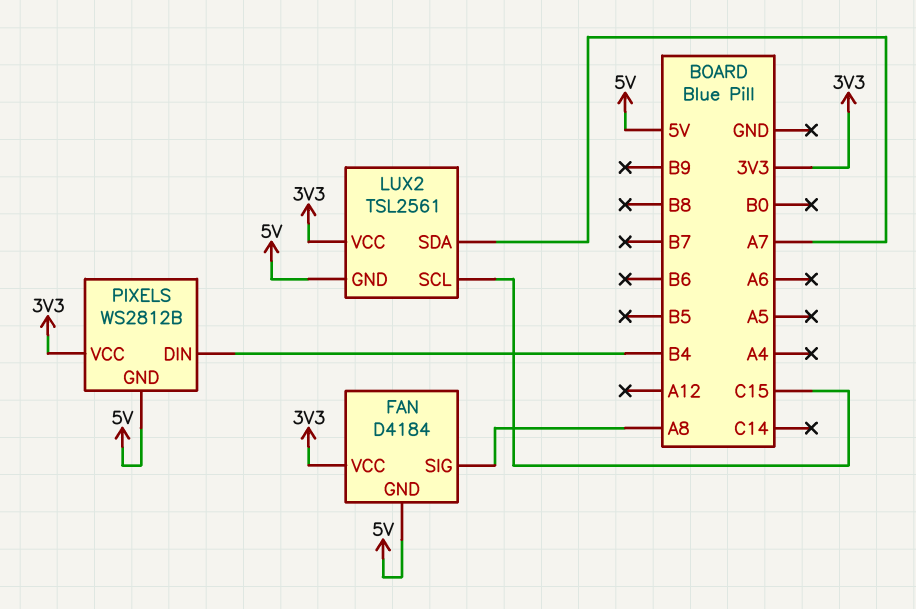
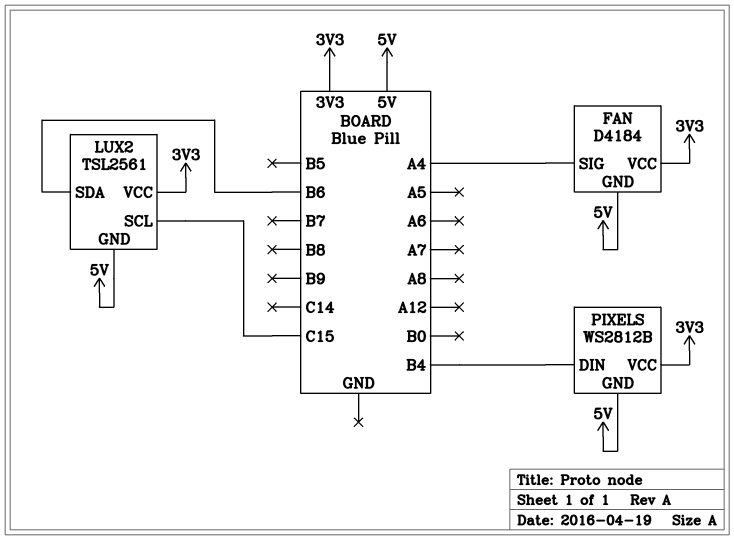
FAN pin SIG: A8 -> A4
LUX2 pin SDA: A7 -> B6

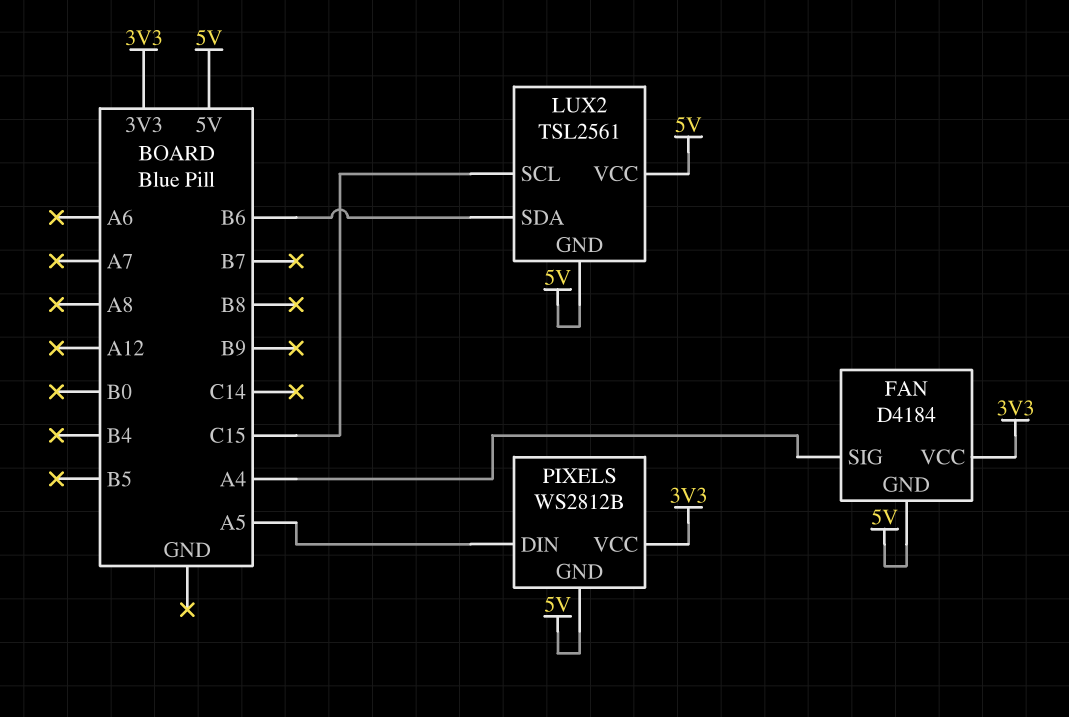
LUX2 pin VCC: 3V3 -> 5V
PIXELS pin DIN: B4 -> A5

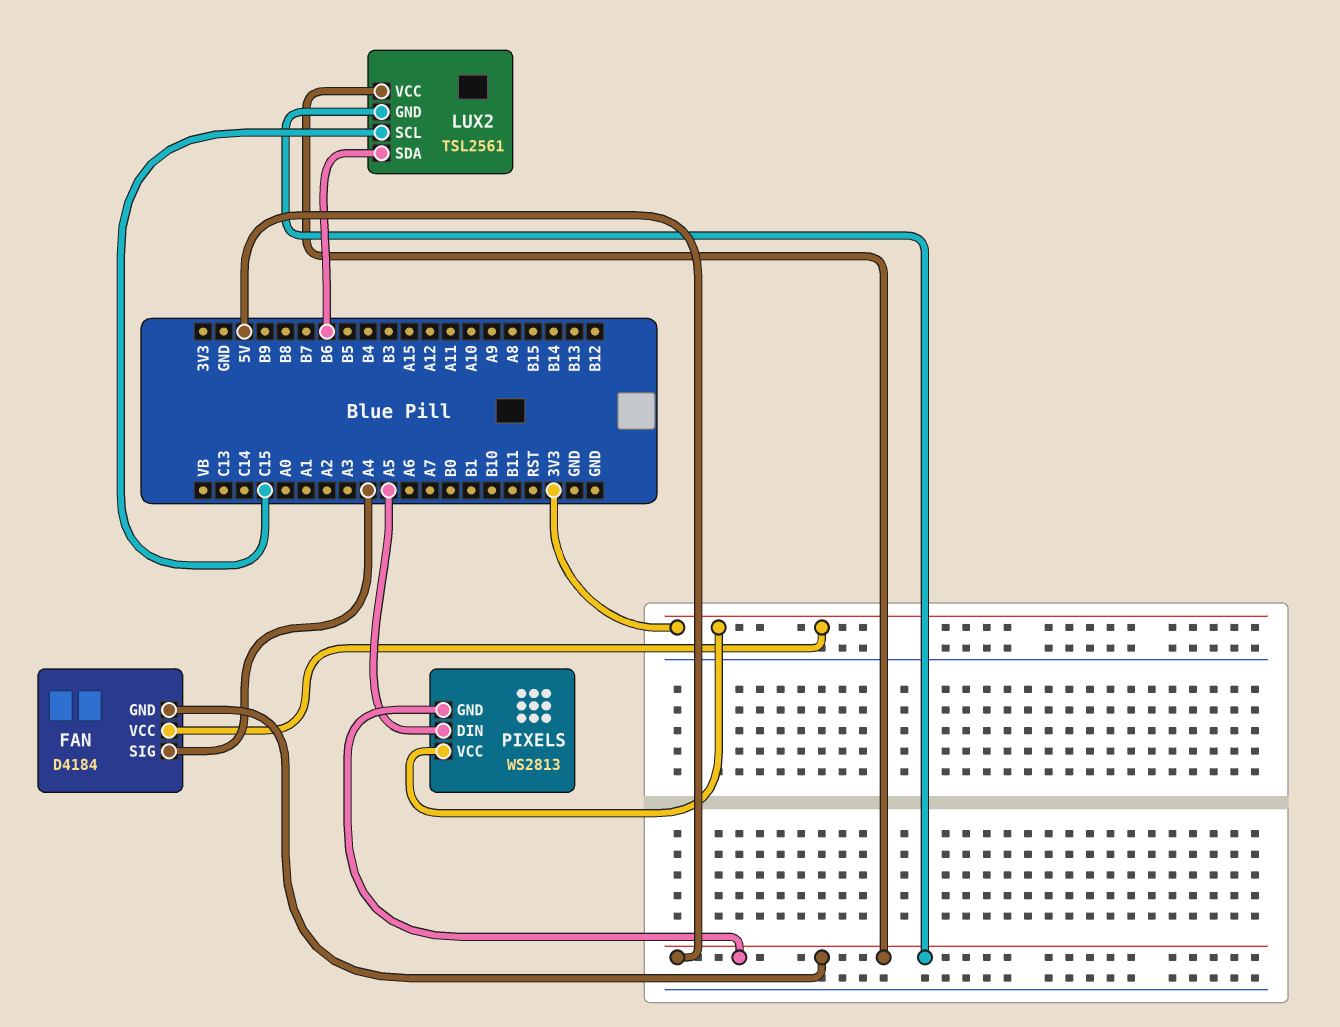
PIXELS: WS2812B -> WS2813

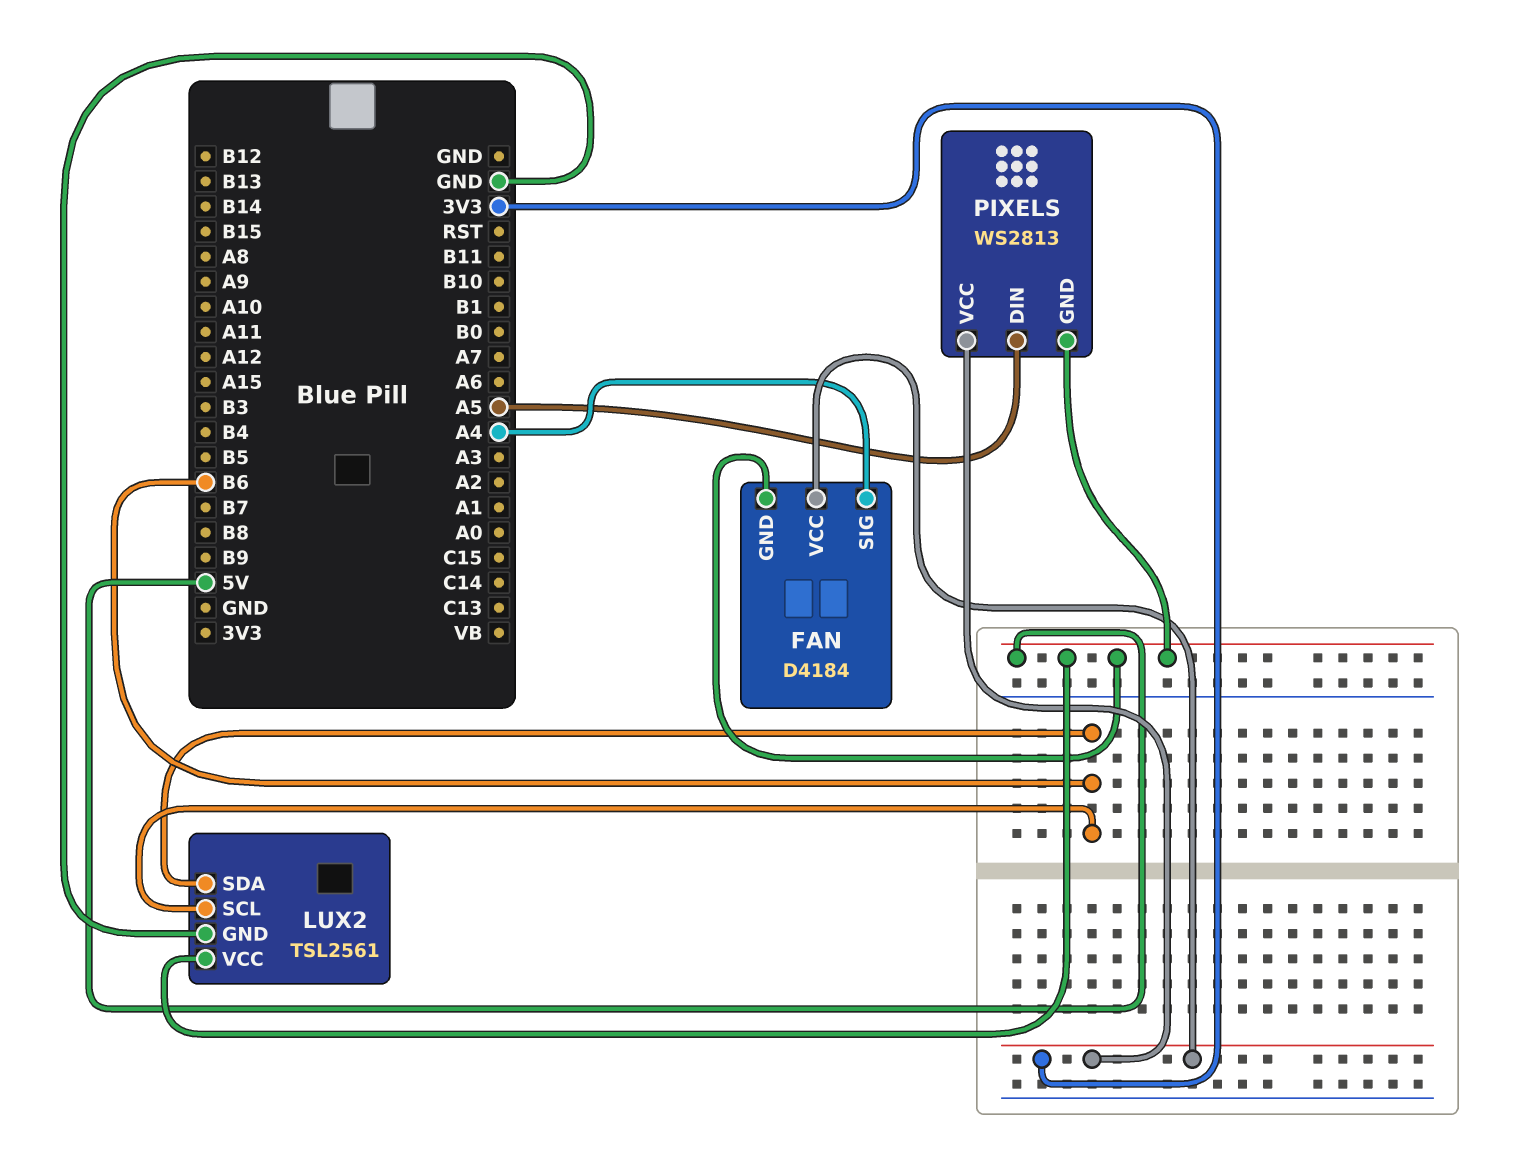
LUX2 pin GND: 5V -> GND
LUX2 pin SCL: C15 -> B6

